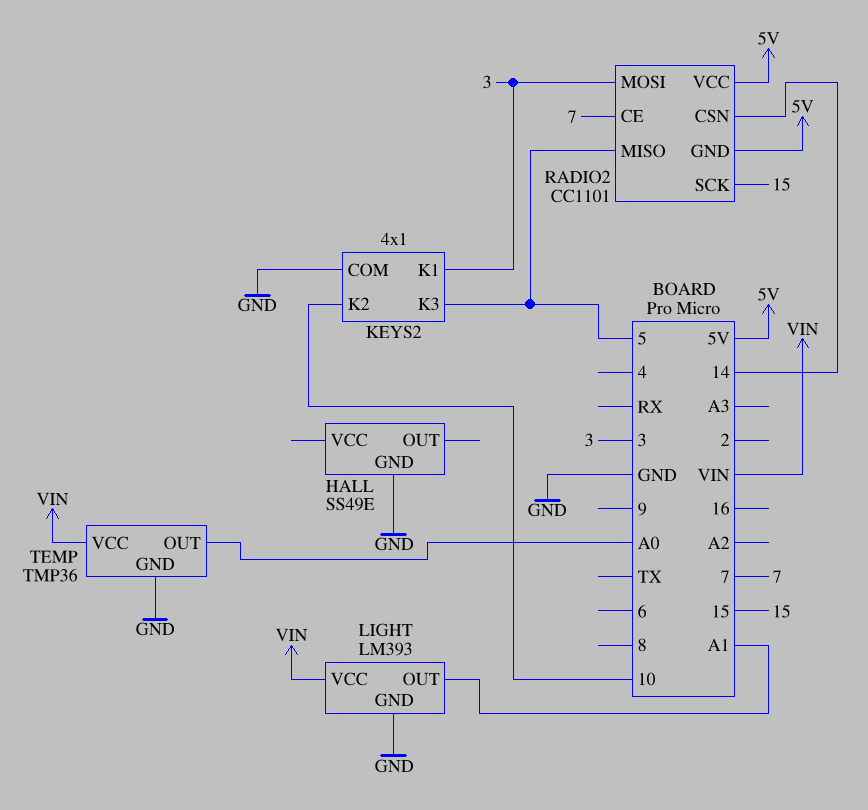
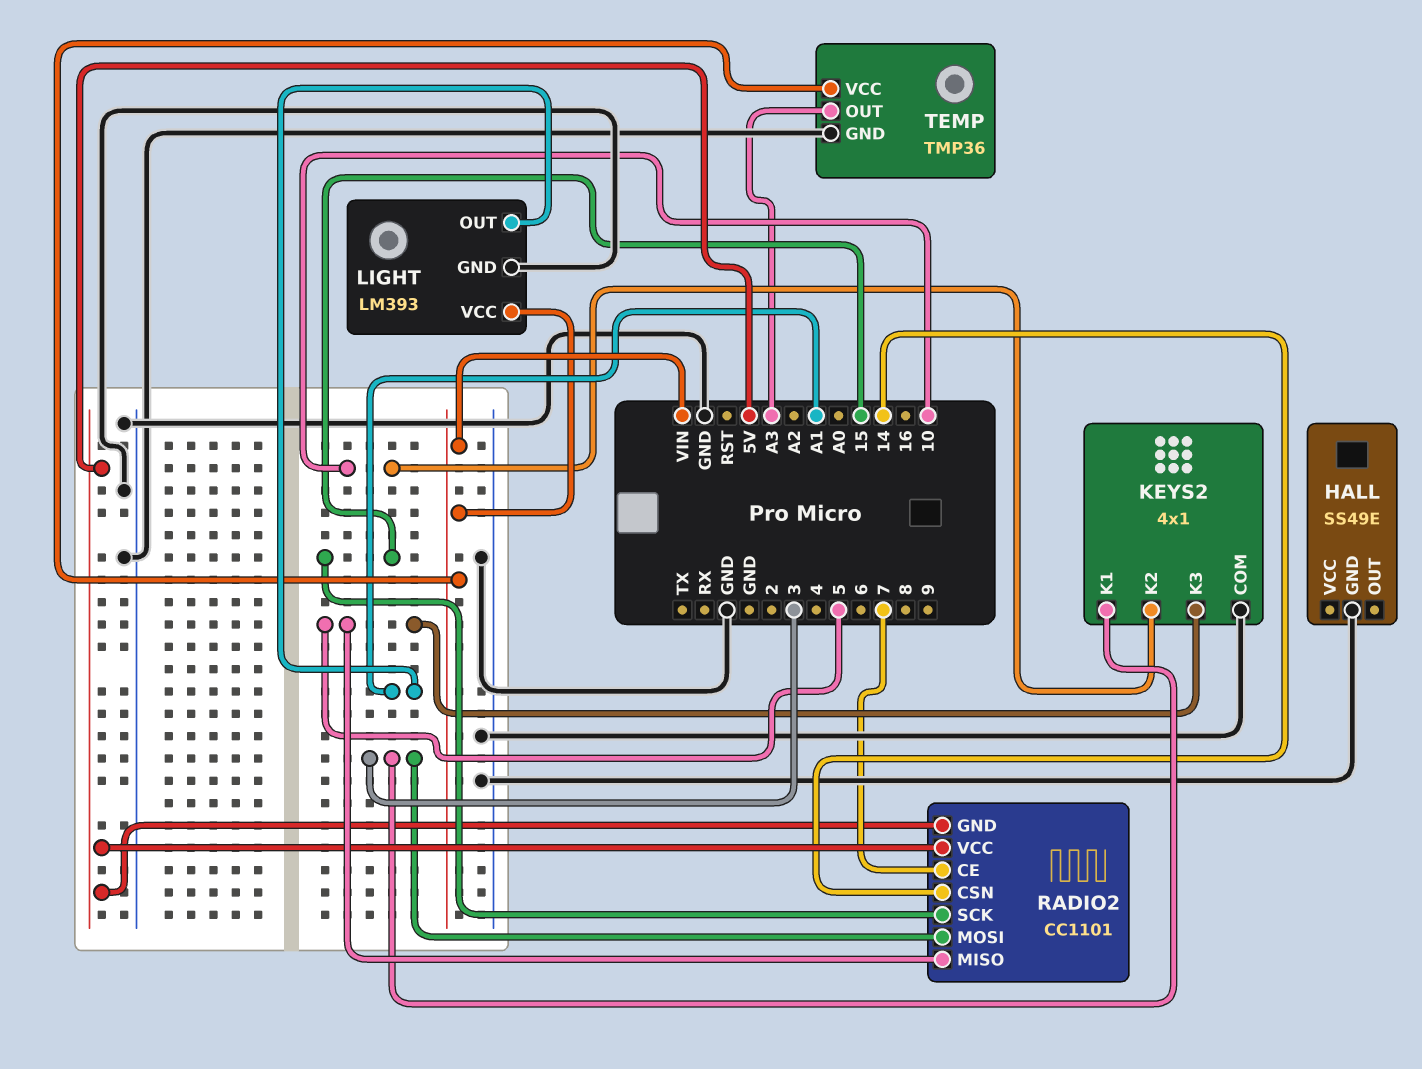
TEMP pin OUT: A0 -> A3

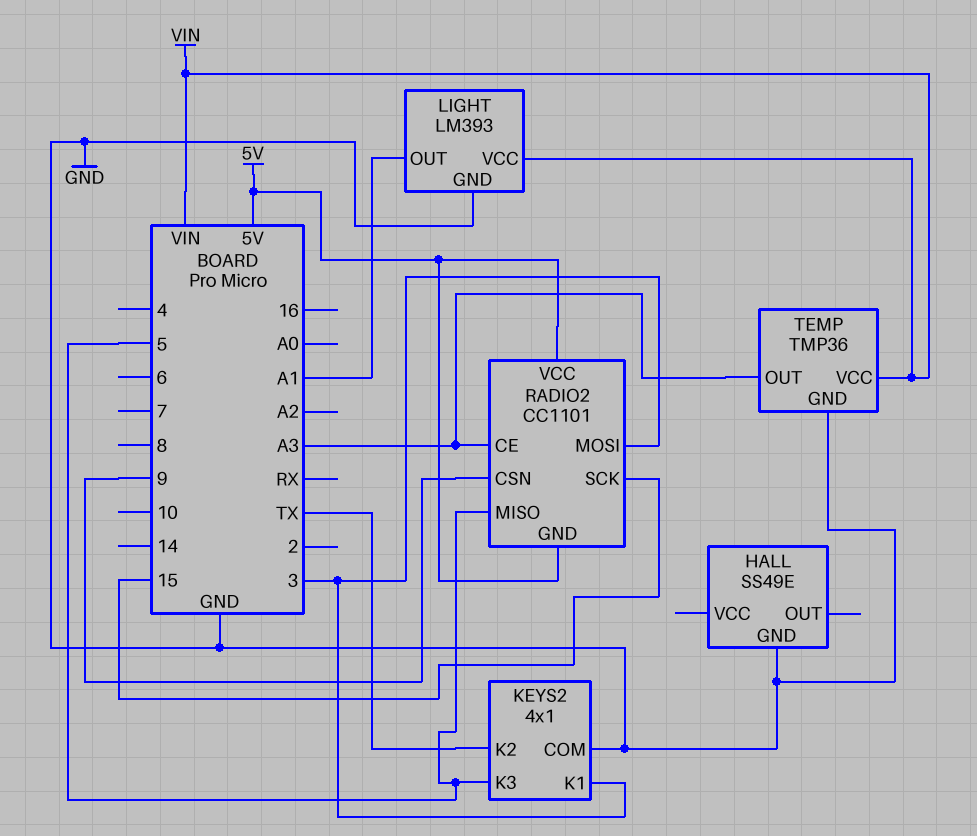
KEYS2 pin K2: 10 -> TX
RADIO2 pin CE: 7 -> A3
RADIO2 pin CSN: 14 -> 9

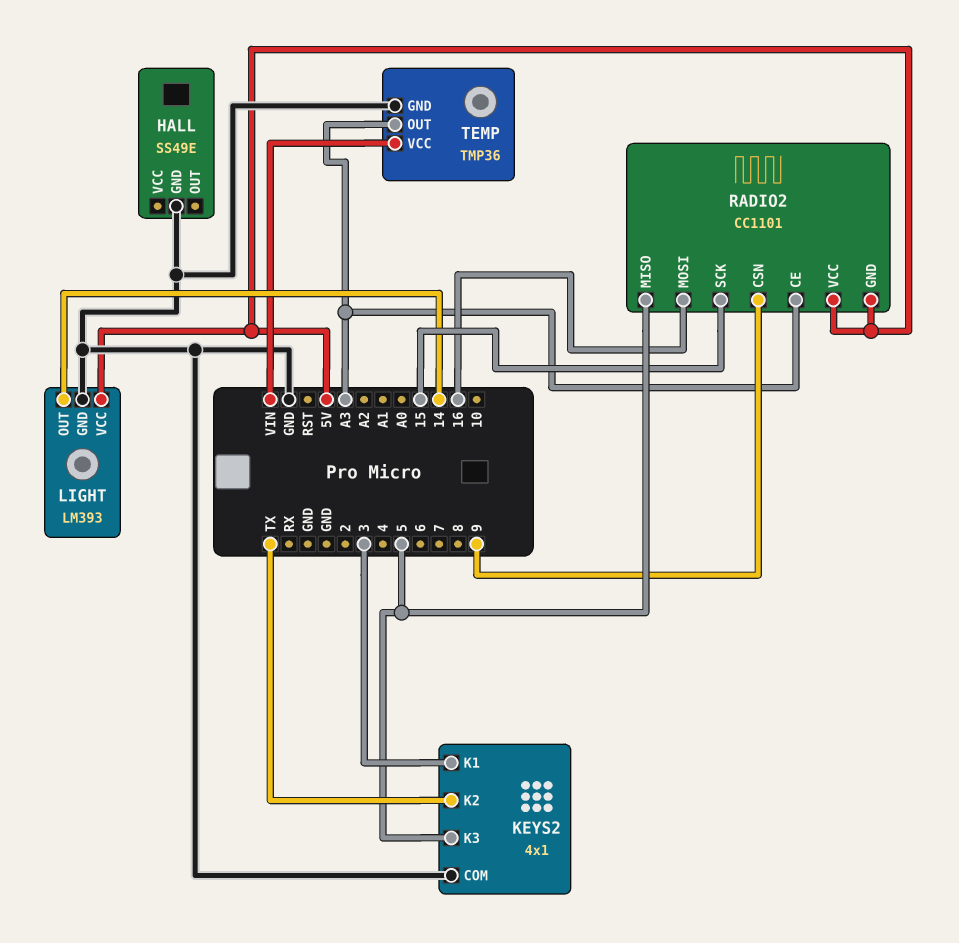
LIGHT pin OUT: A1 -> 14
LIGHT pin VCC: VIN -> 5V
RADIO2 pin MOSI: 3 -> 16

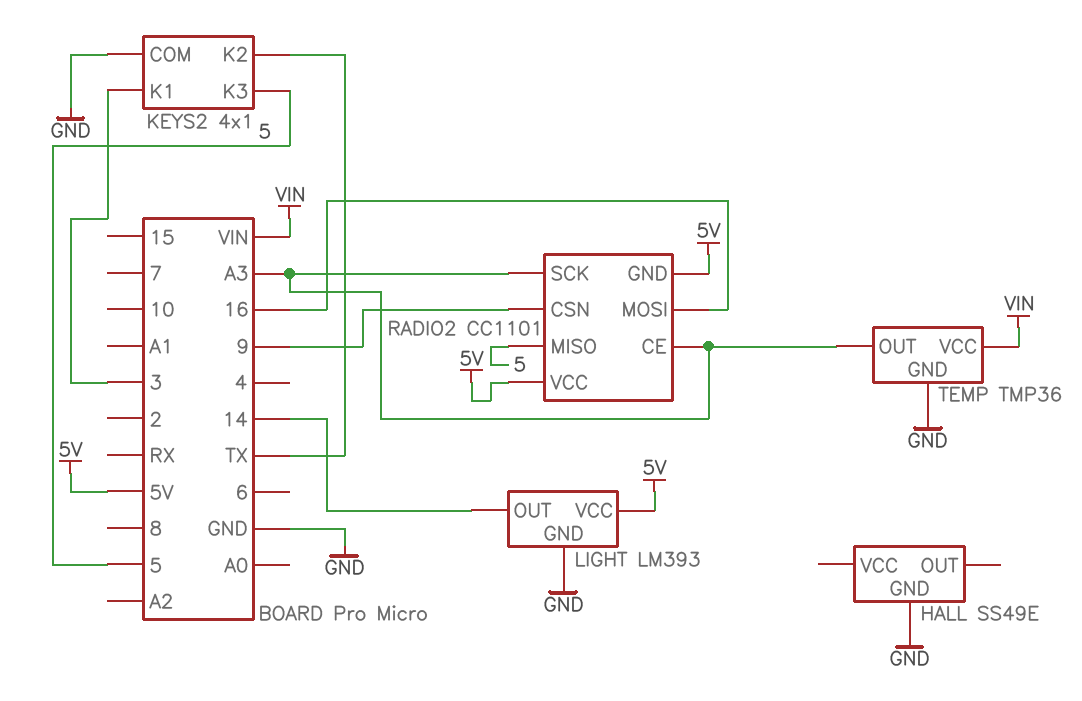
RADIO2 pin SCK: 15 -> A3

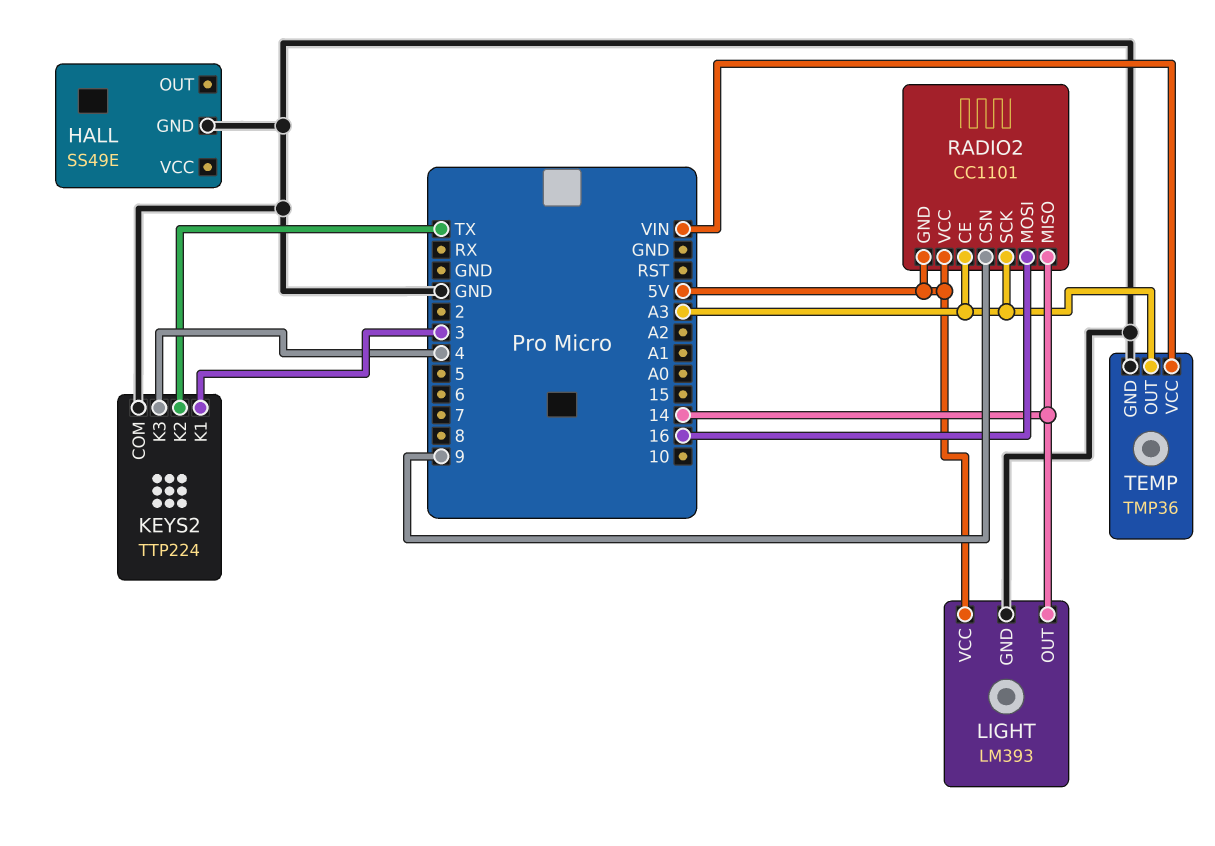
KEYS2: 4x1 -> TTP224
KEYS2 pin K3: 5 -> 4
RADIO2 pin MISO: 5 -> 14

